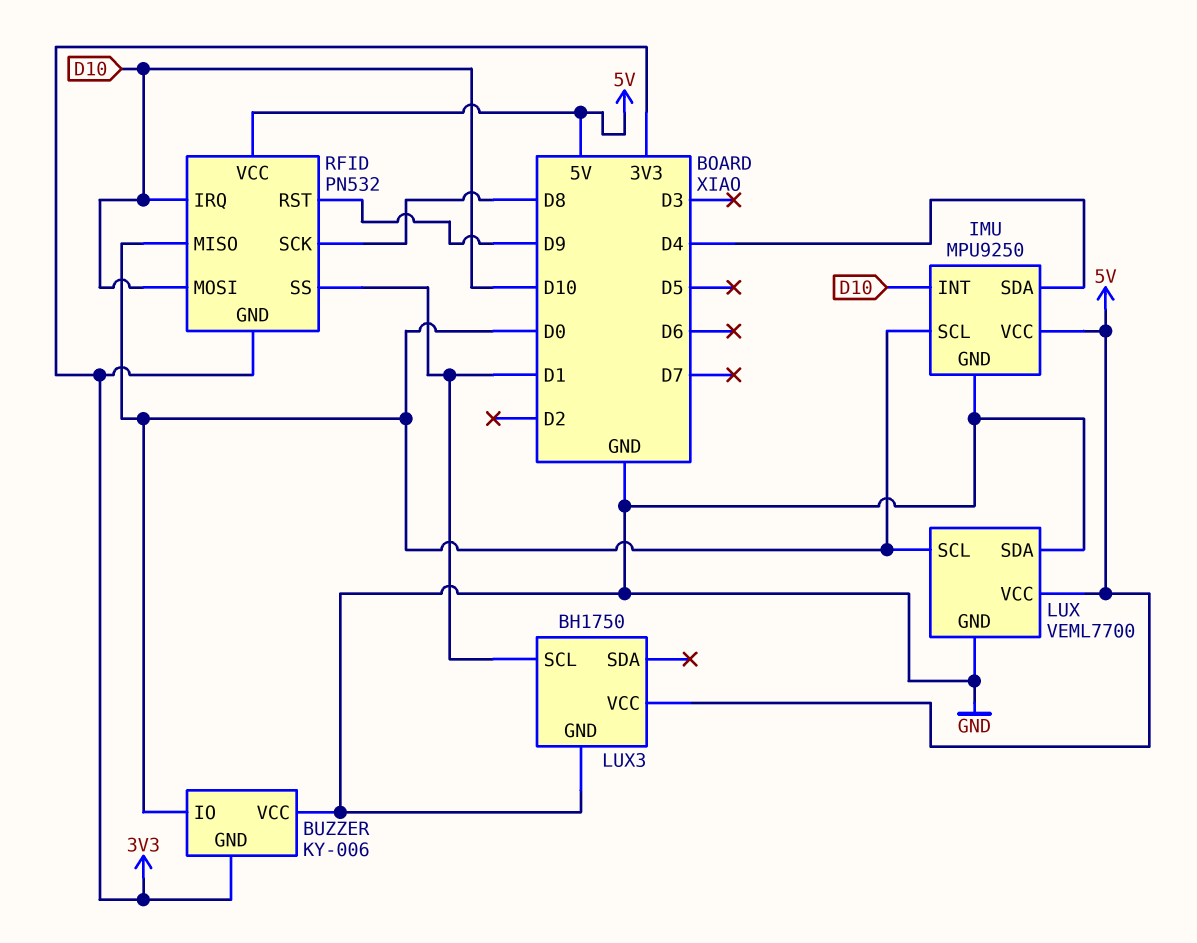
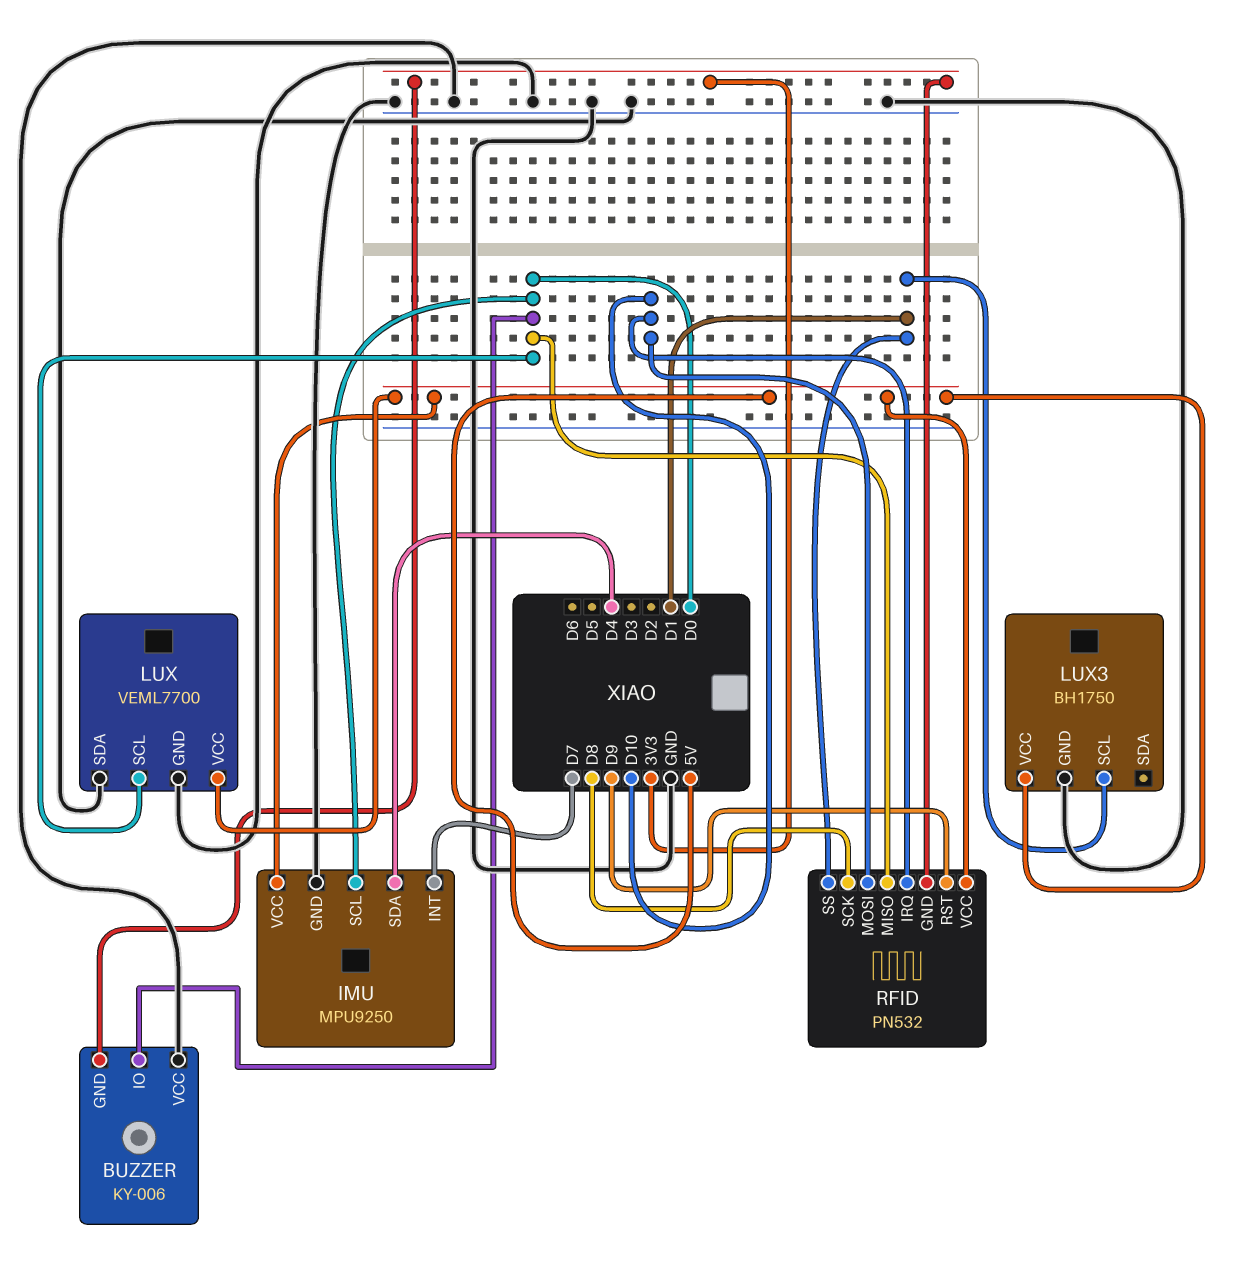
IMU pin INT: D10 -> D7

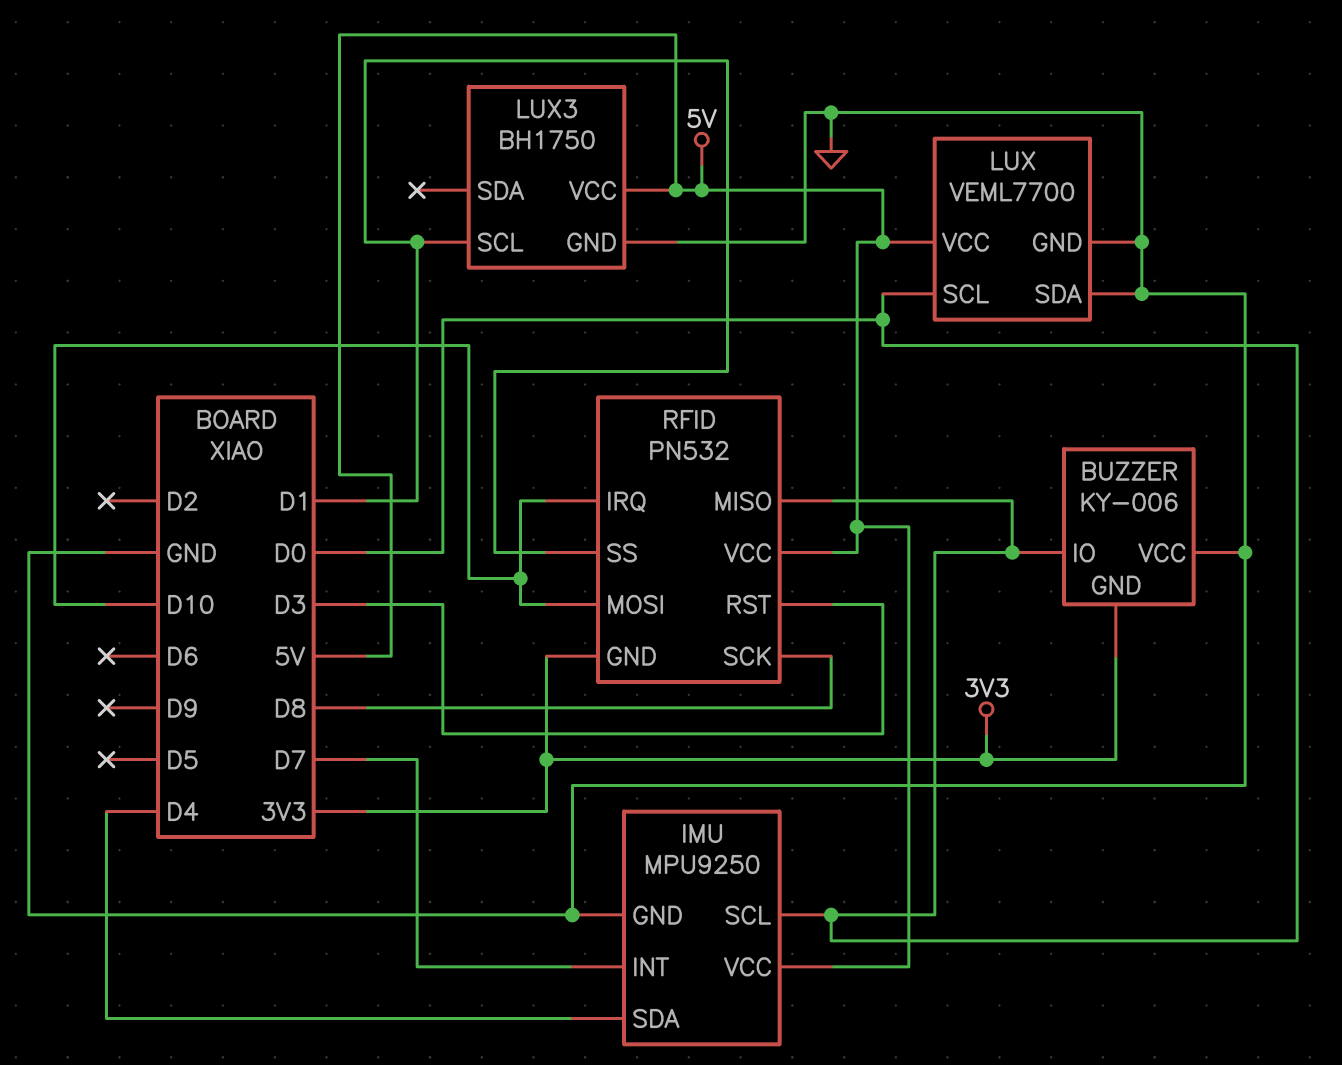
RFID pin RST: D9 -> D3

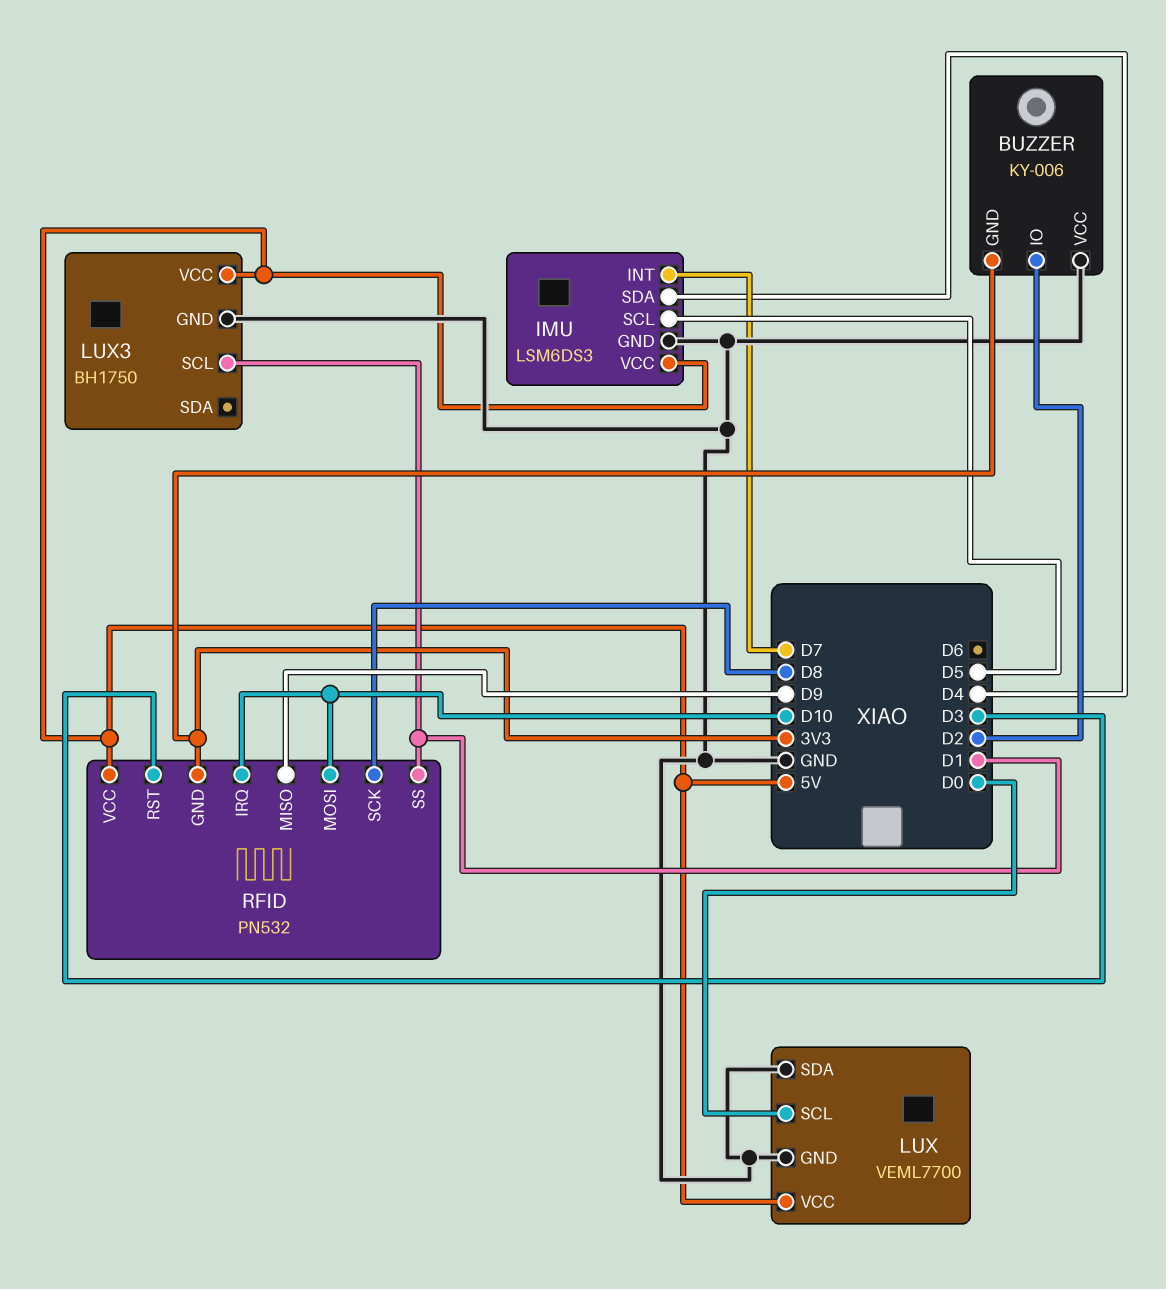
BUZZER pin IO: D0 -> D2
IMU: MPU9250 -> LSM6DS3
IMU pin SCL: D0 -> D5
RFID pin MISO: D0 -> D9

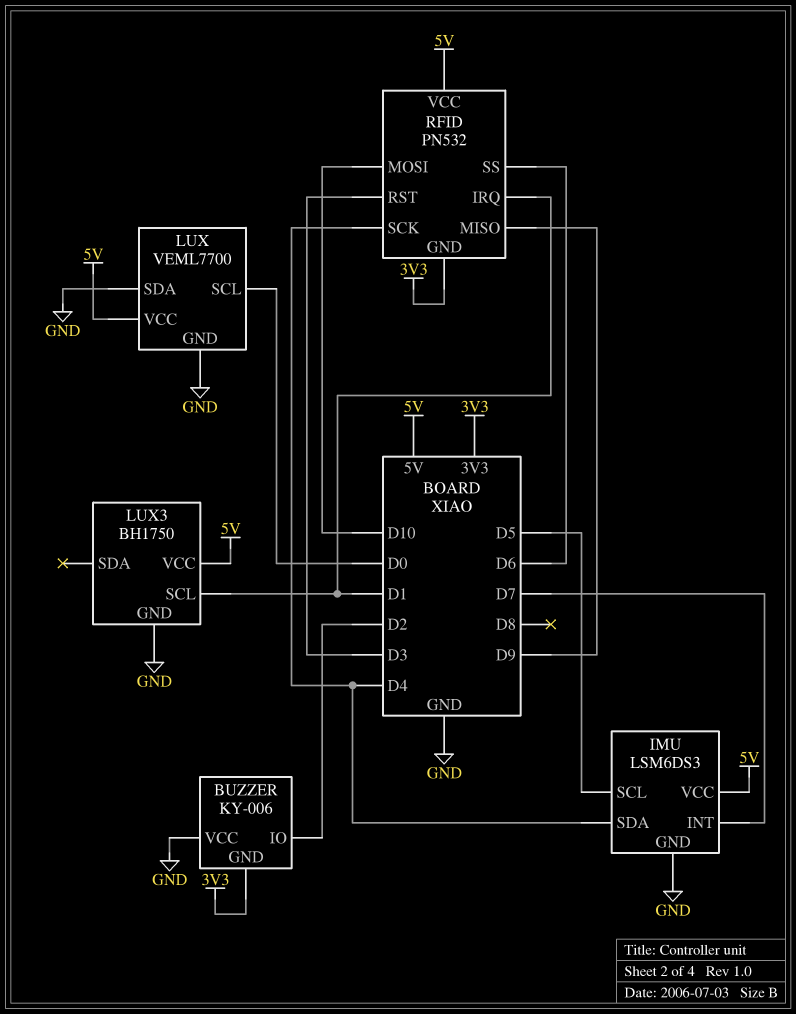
RFID pin IRQ: D10 -> D1
RFID pin SCK: D8 -> D4
RFID pin SS: D1 -> D6

